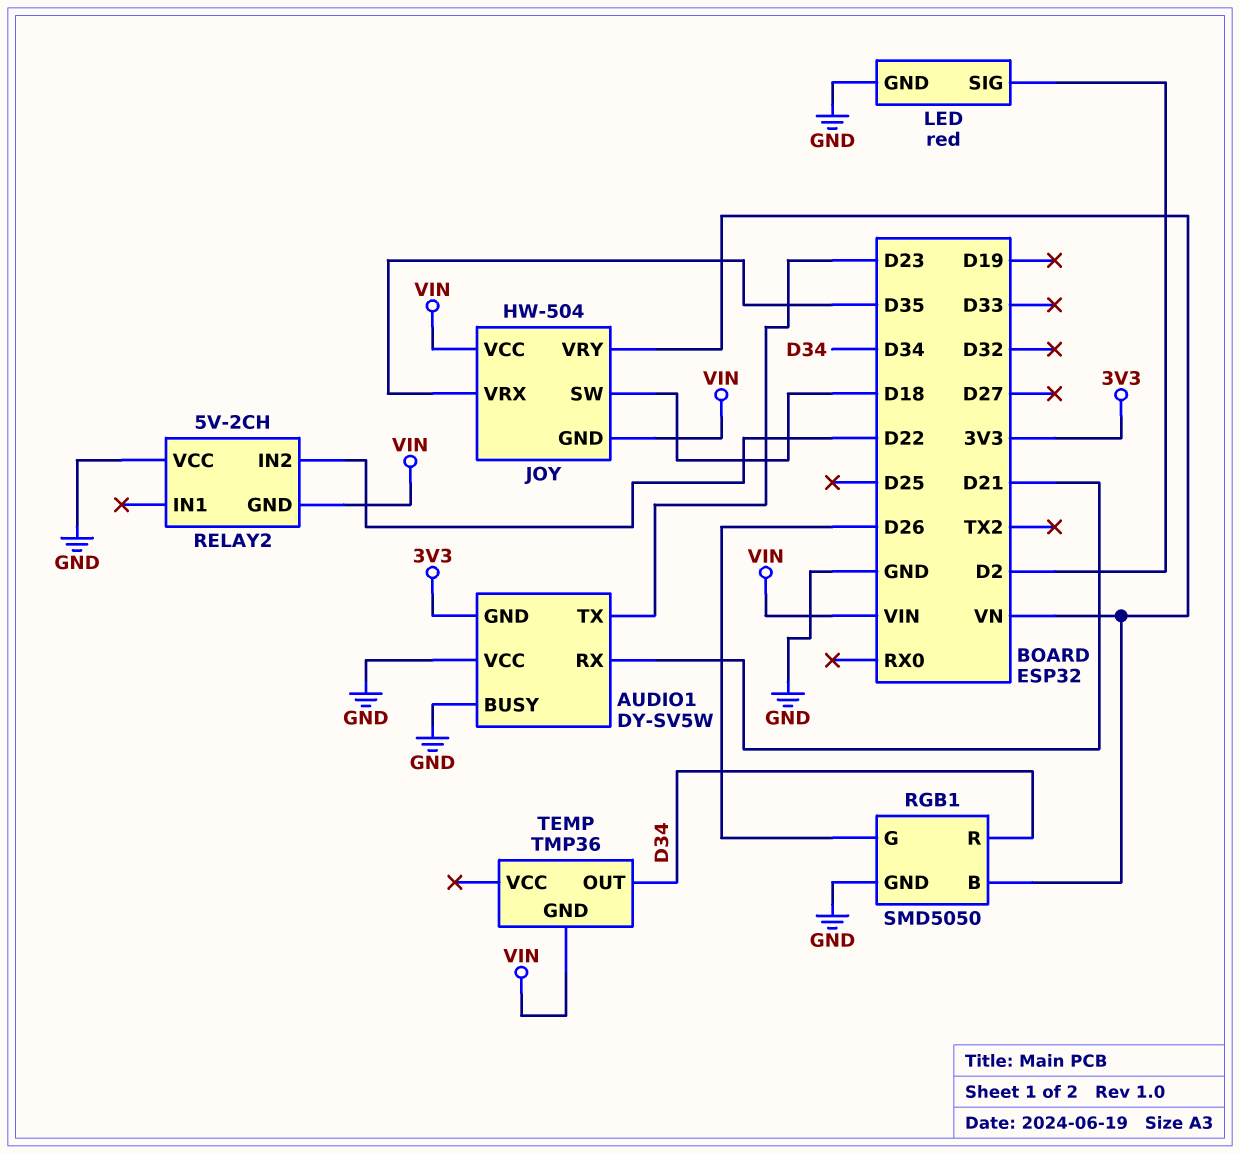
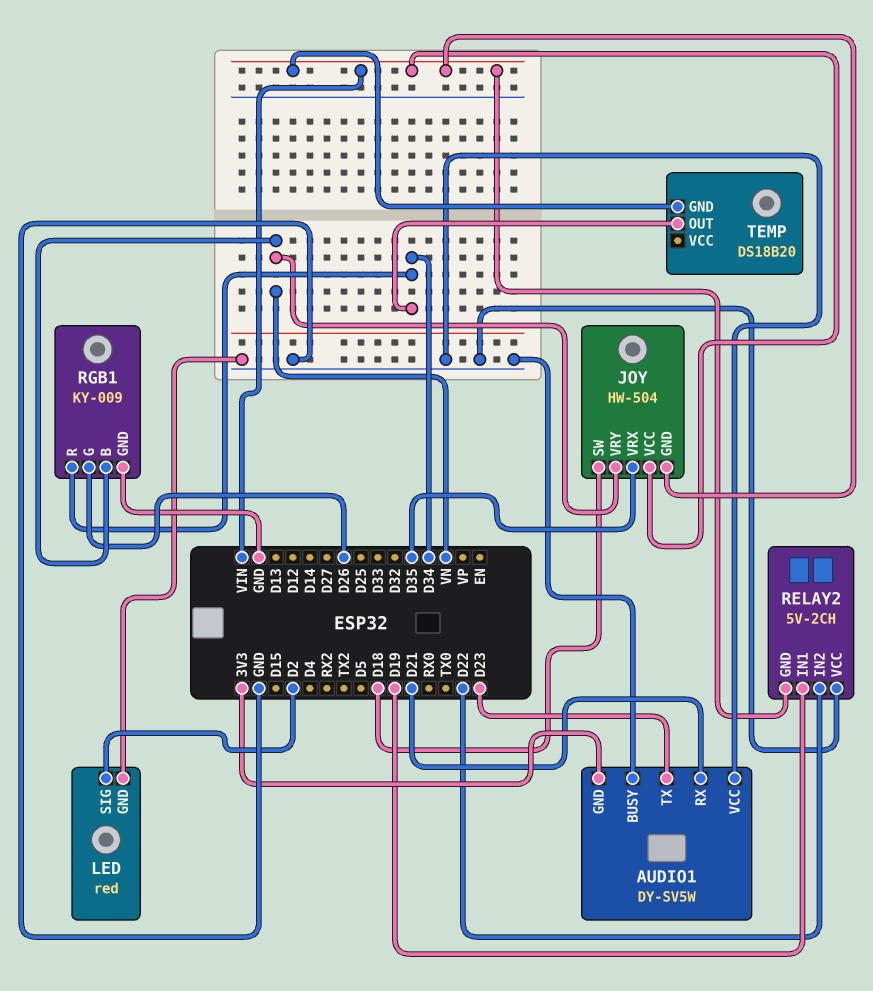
RELAY2 pin IN1: none -> D19
RGB1: SMD5050 -> KY-009
TEMP: TMP36 -> DS18B20

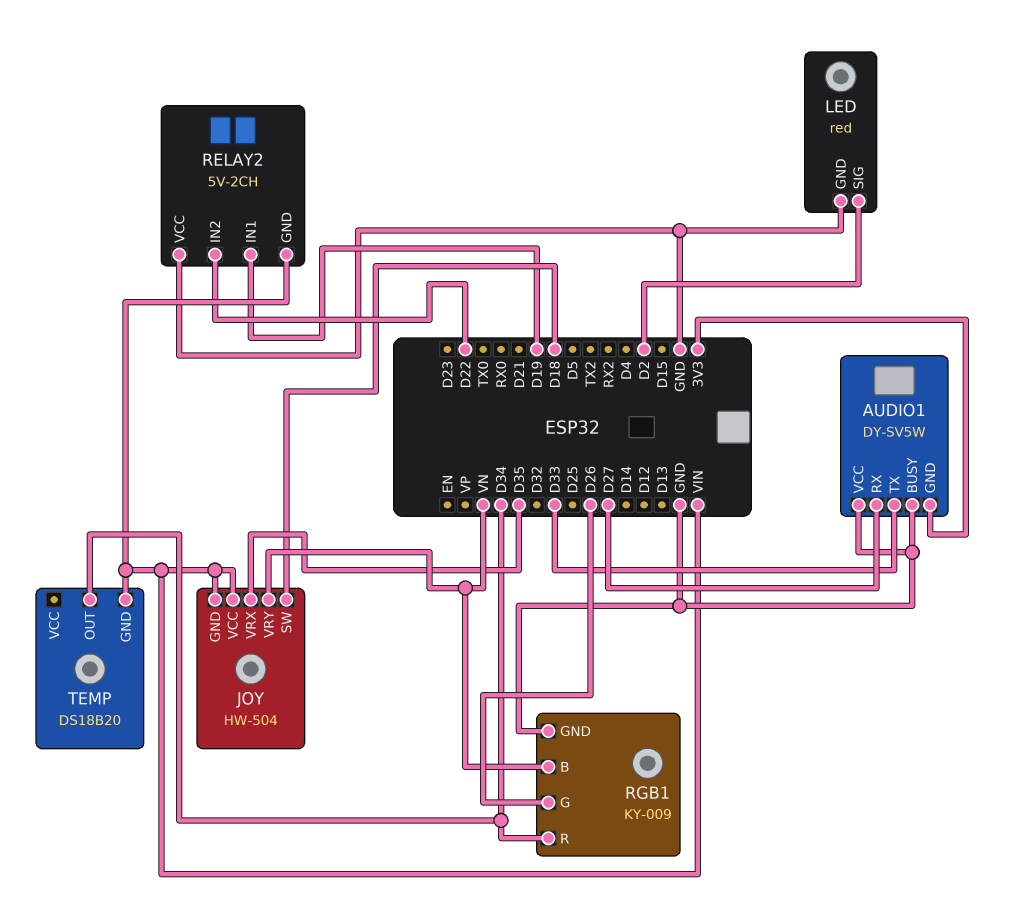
AUDIO1 pin RX: D21 -> D27
AUDIO1 pin TX: D23 -> D33

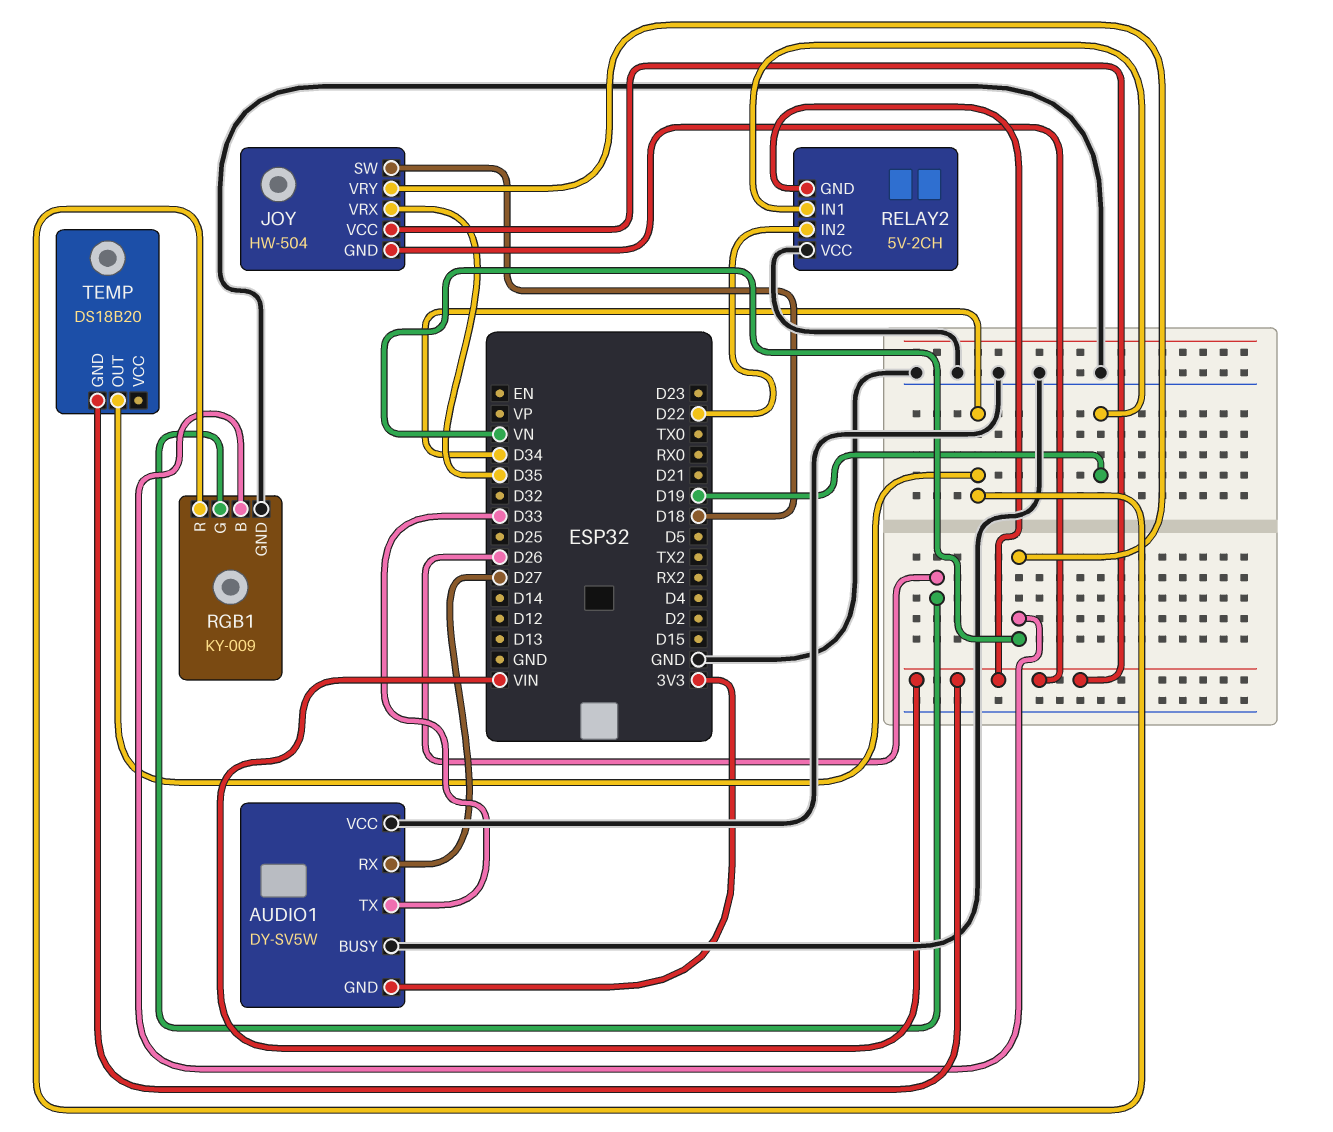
LED: red -> none
LED pin GND: GND -> none
LED pin SIG: D2 -> none

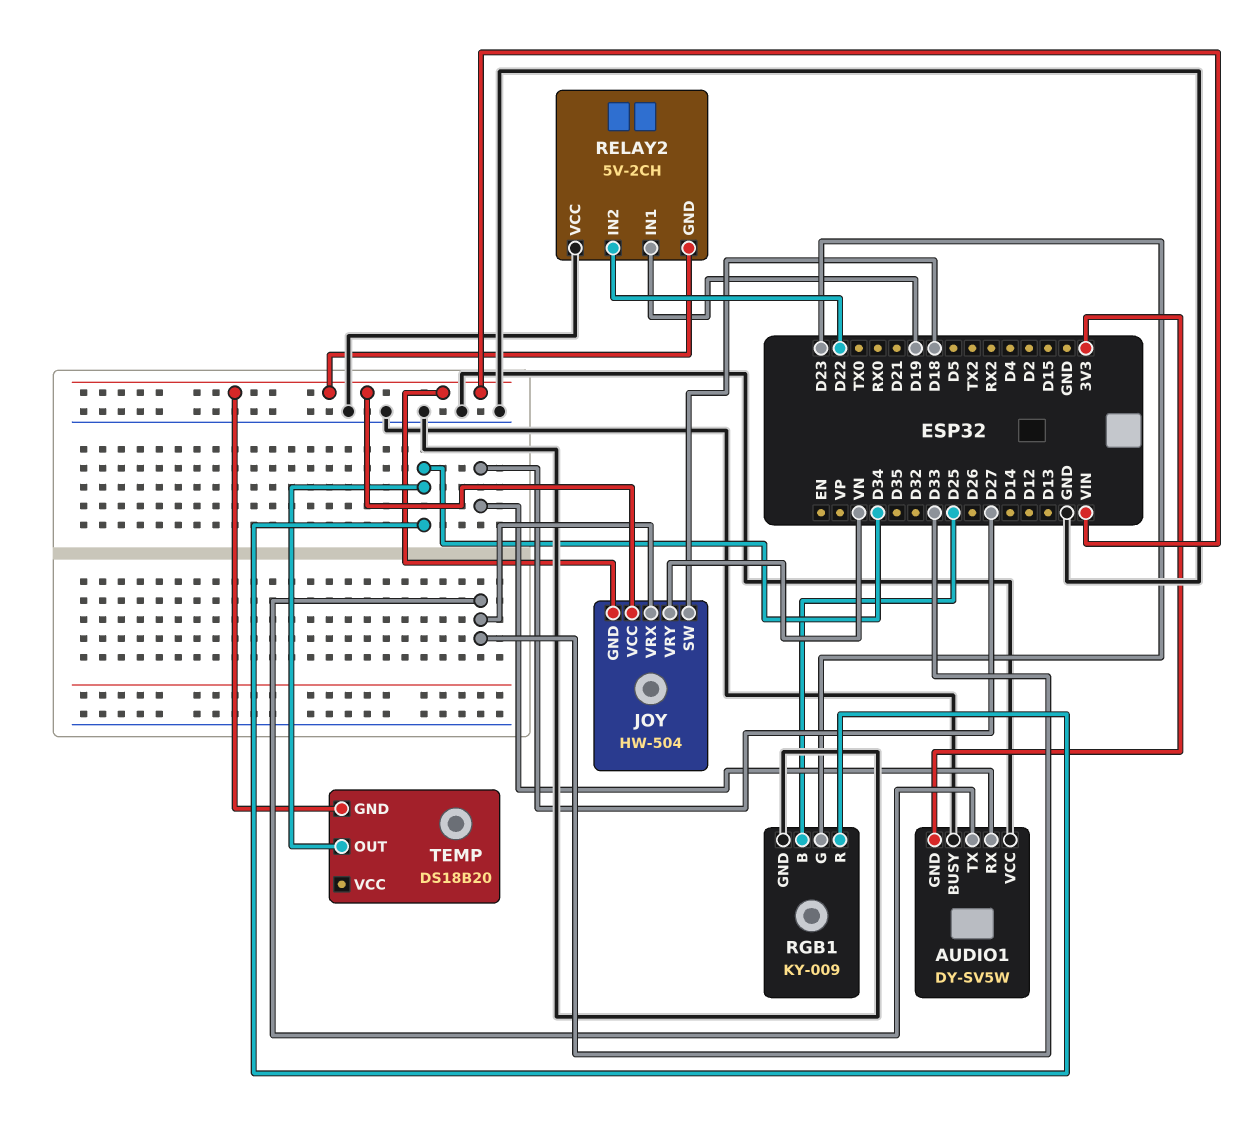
JOY pin VRX: D35 -> D33
RGB1 pin B: VN -> D25
RGB1 pin G: D26 -> D23

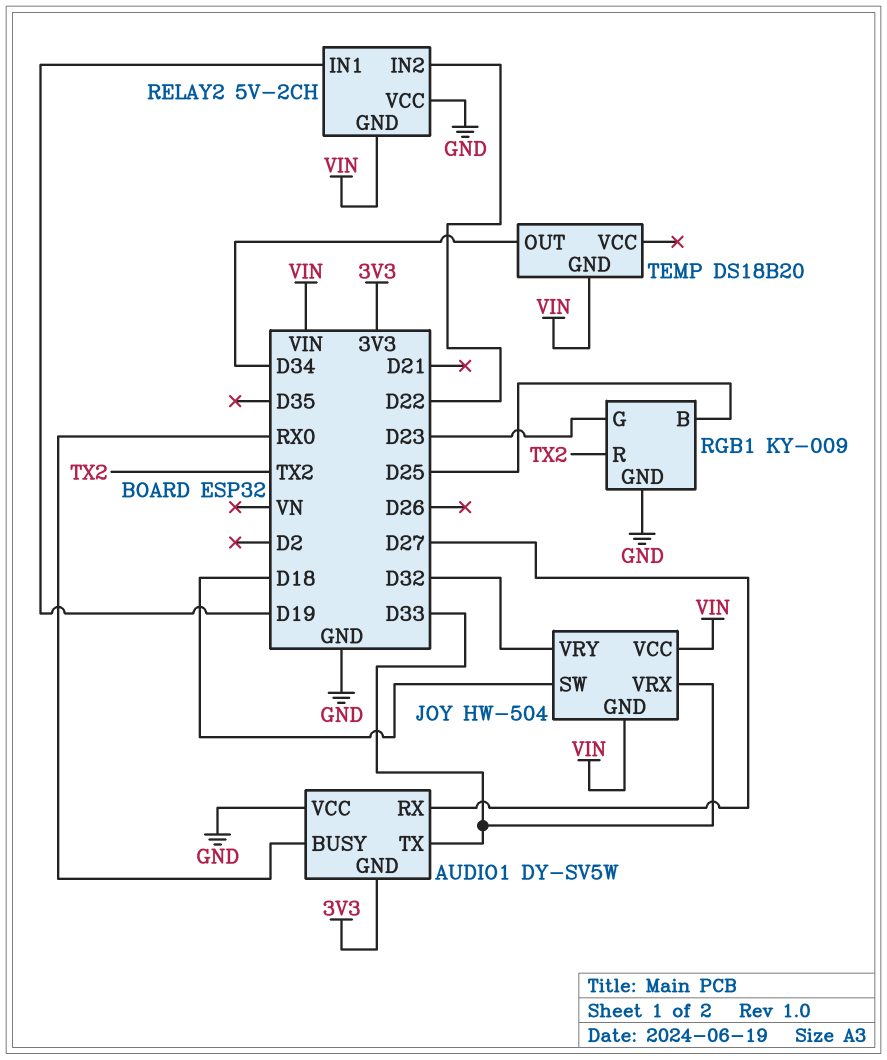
AUDIO1 pin BUSY: GND -> RX0
JOY pin VRY: VN -> D32
RGB1 pin R: D34 -> TX2

